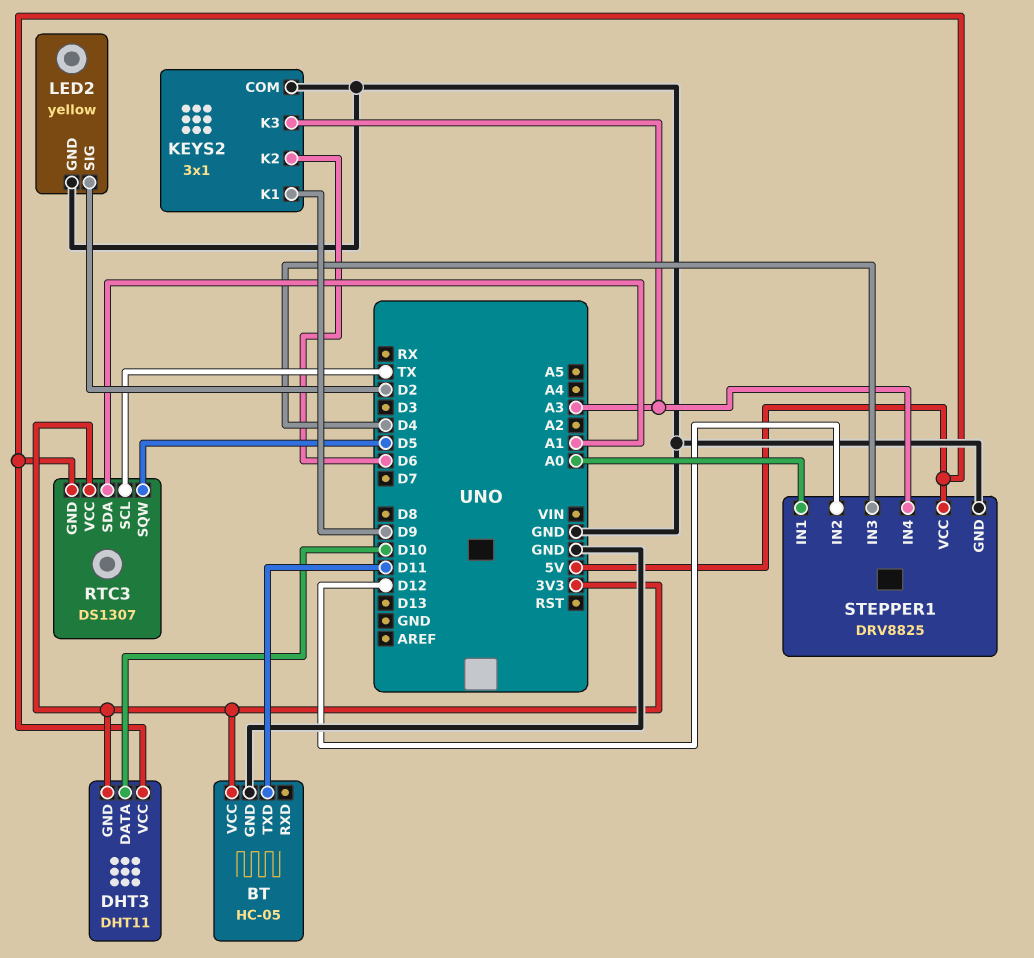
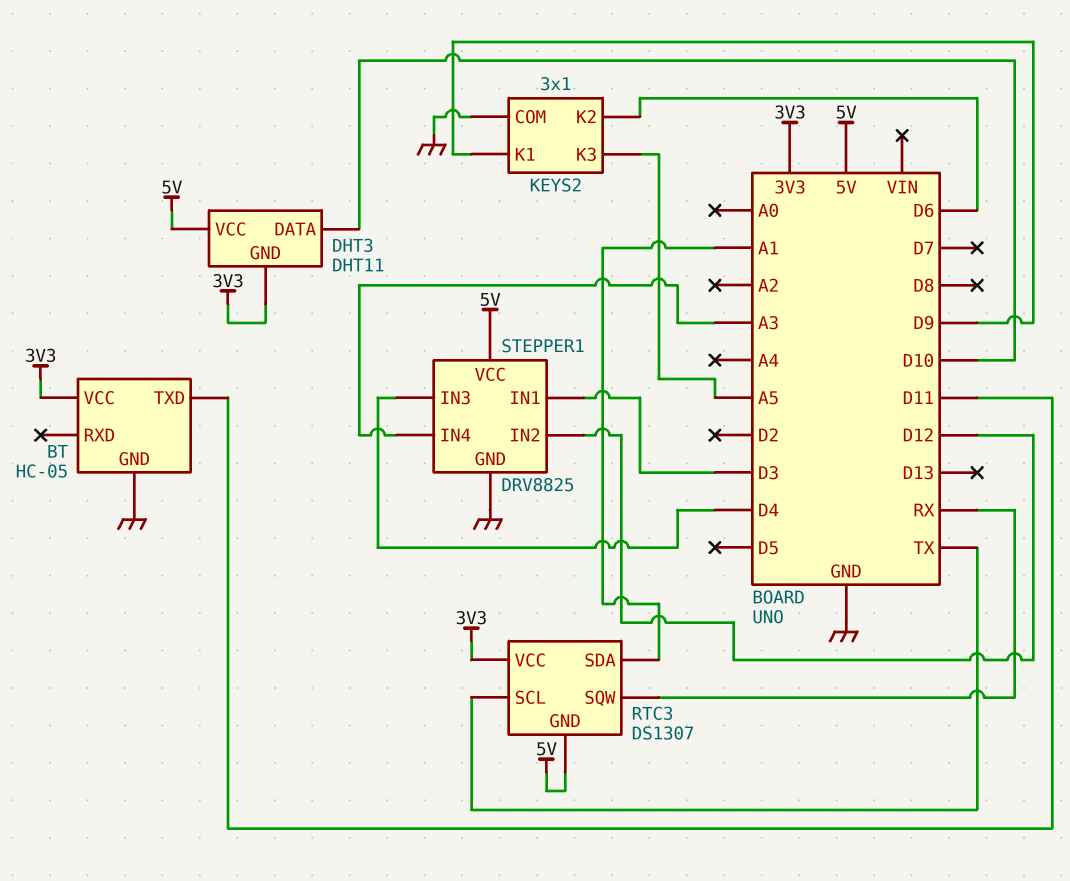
KEYS2 pin K3: A3 -> A5
LED2: yellow -> none
LED2 pin GND: GND -> none
LED2 pin SIG: D2 -> none
RTC3 pin SQW: D5 -> RX
STEPPER1 pin IN1: A0 -> D3

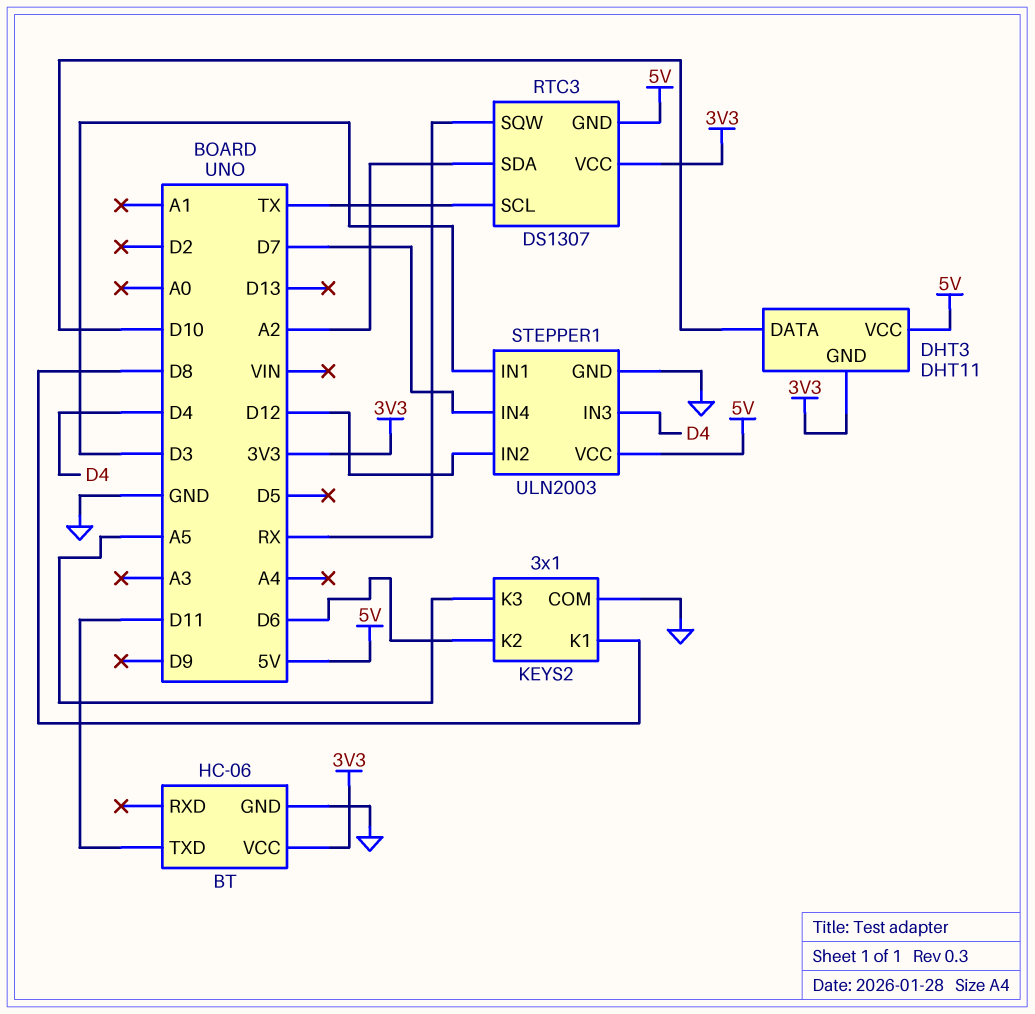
BT: HC-05 -> HC-06
KEYS2 pin K1: D9 -> D8
RTC3 pin SDA: A1 -> A2
STEPPER1: DRV8825 -> ULN2003
STEPPER1 pin IN4: A3 -> D7

